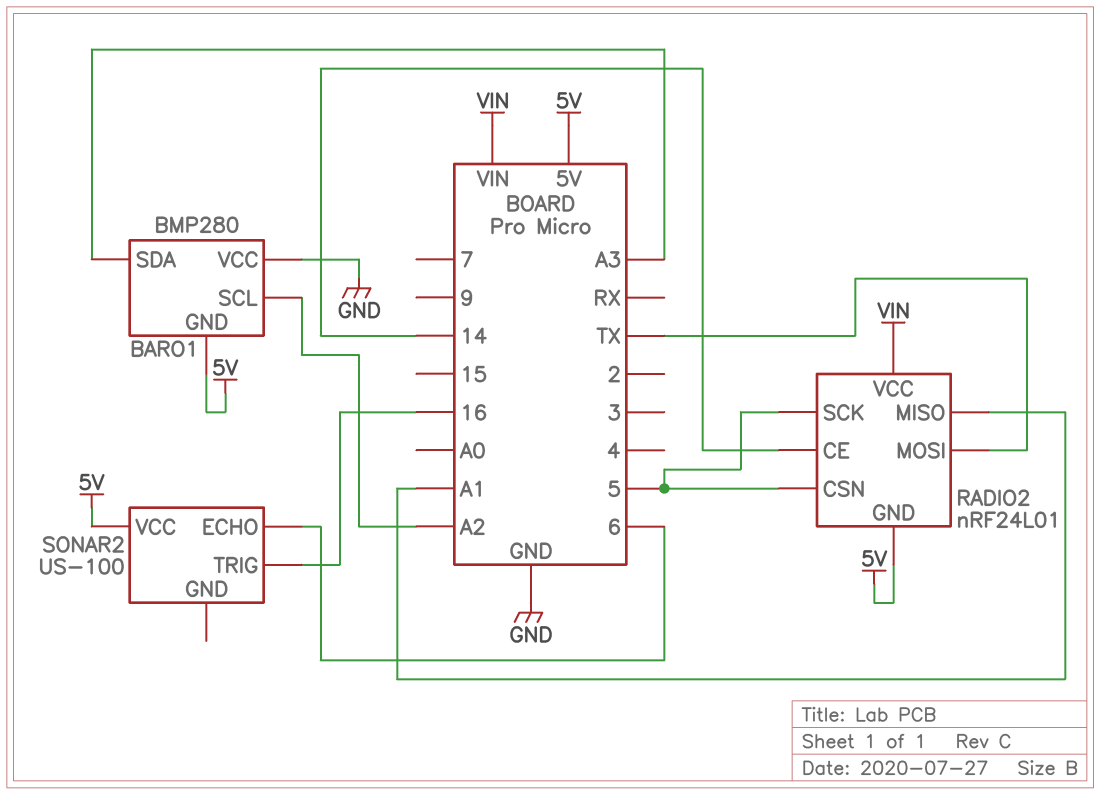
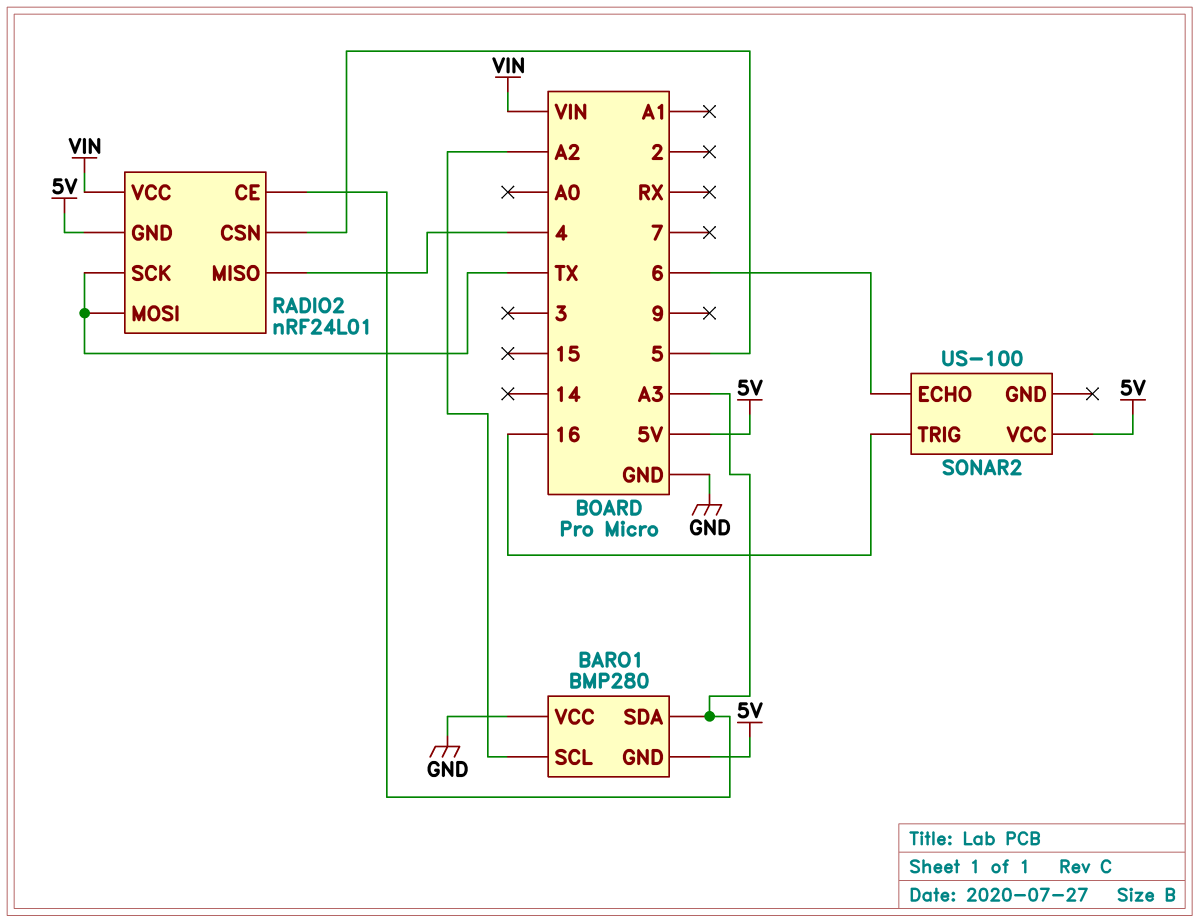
RADIO2 pin CE: 14 -> A3
RADIO2 pin MISO: A1 -> 4
RADIO2 pin SCK: 5 -> TX

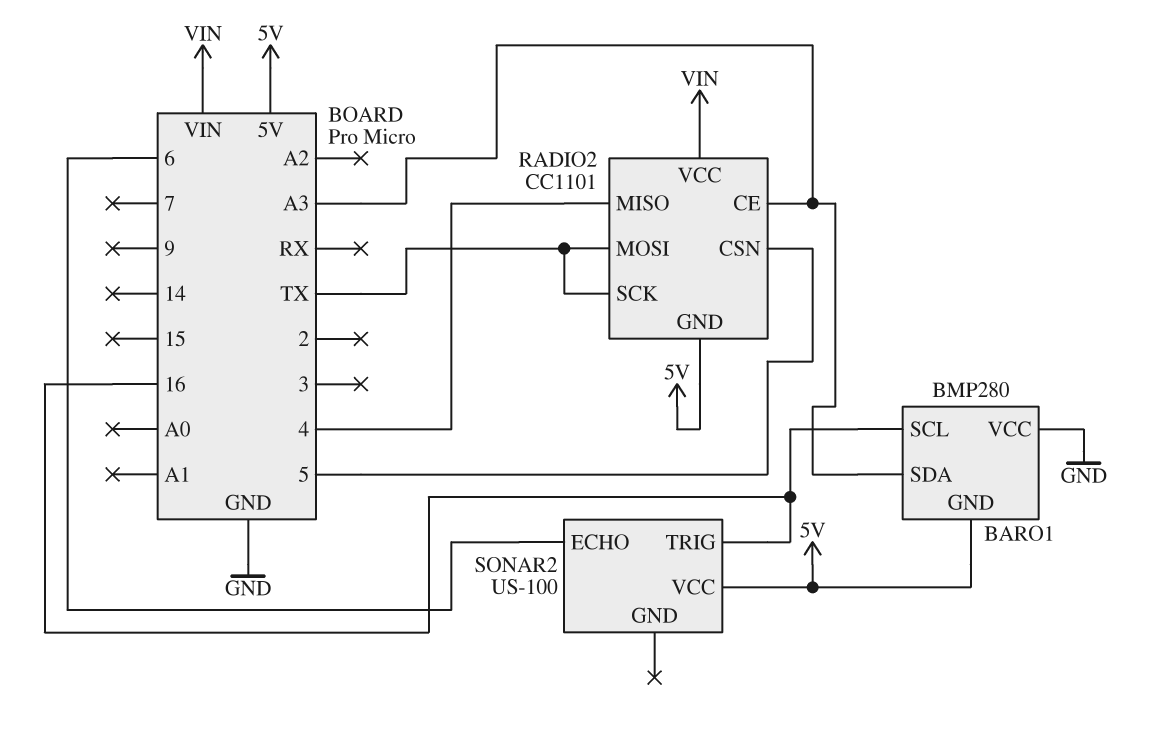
BARO1 pin SCL: A2 -> 16
RADIO2: nRF24L01 -> CC1101

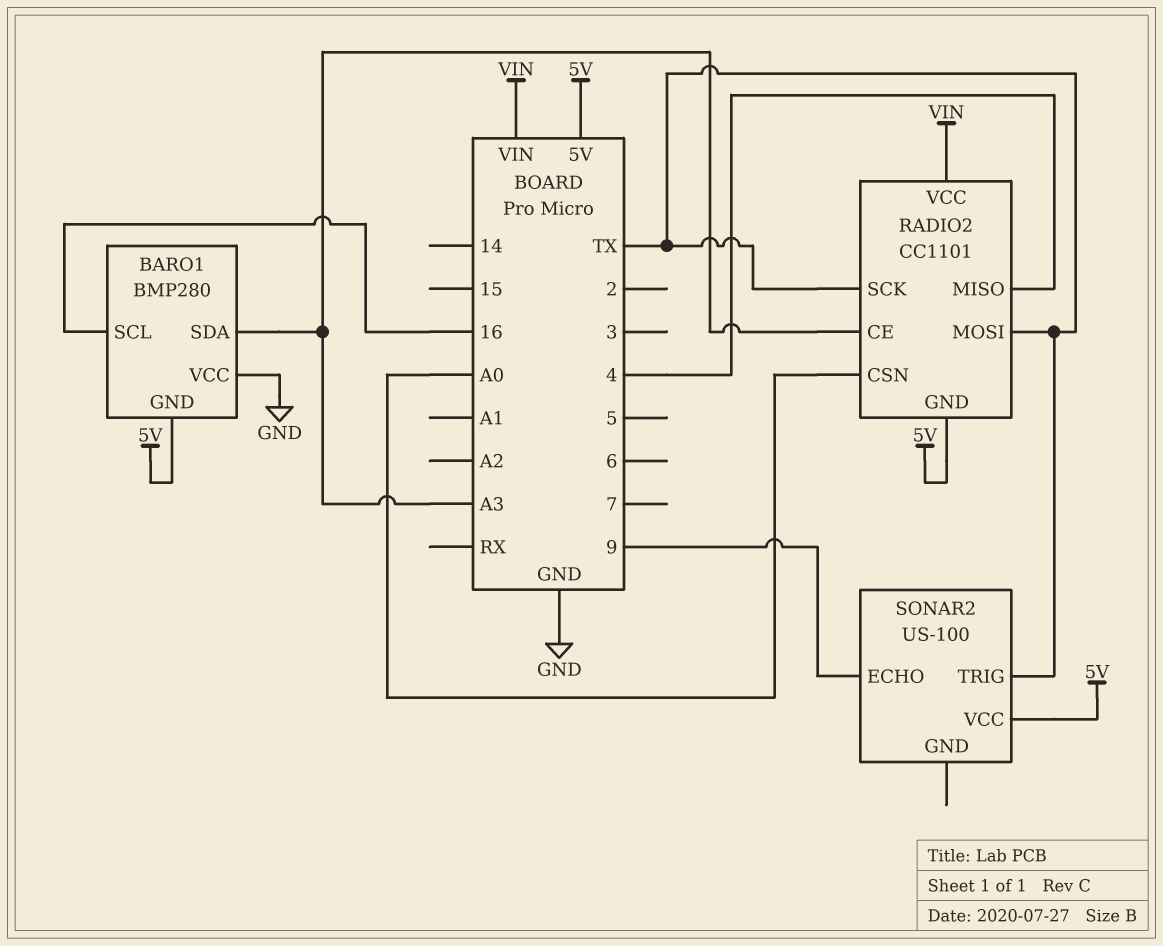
RADIO2 pin CSN: 5 -> A0
SONAR2 pin ECHO: 6 -> 9
SONAR2 pin TRIG: 16 -> TX

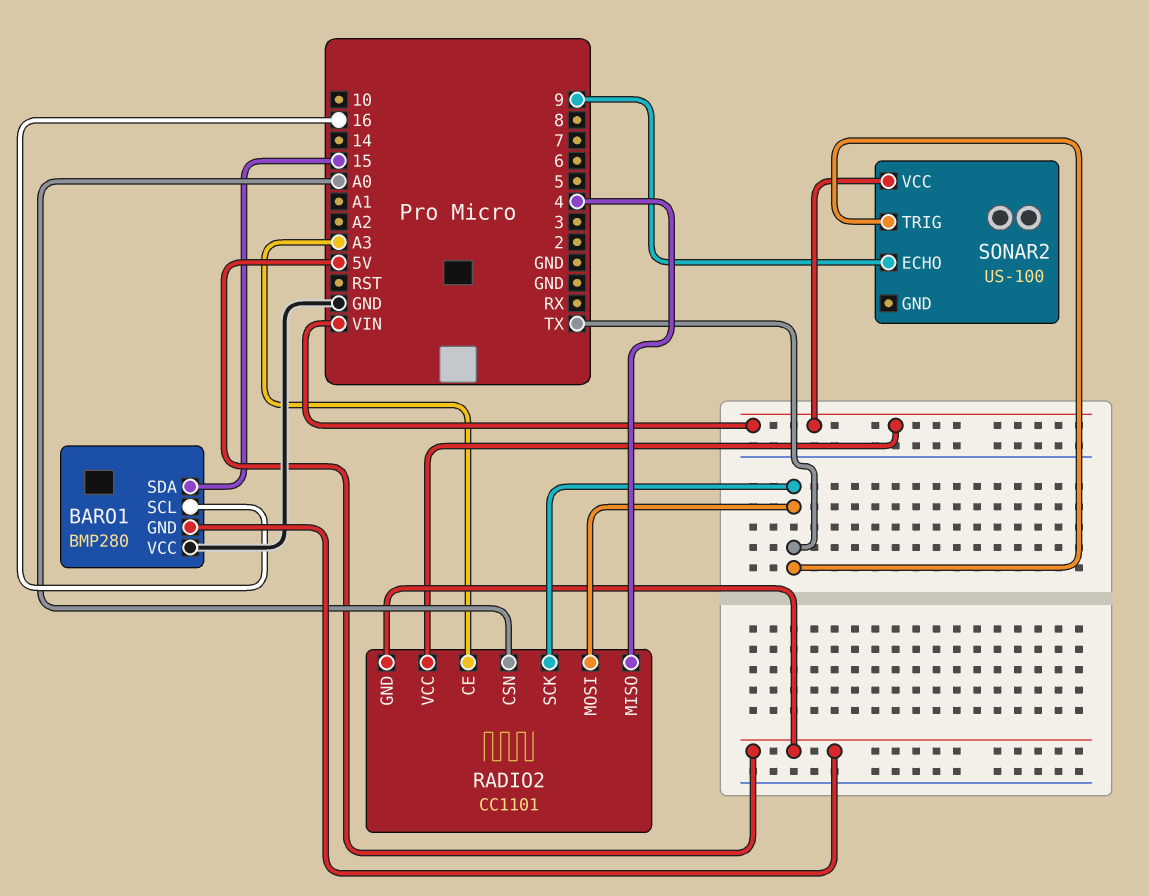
BARO1 pin SDA: A3 -> 15
SONAR2 pin VCC: 5V -> VIN

